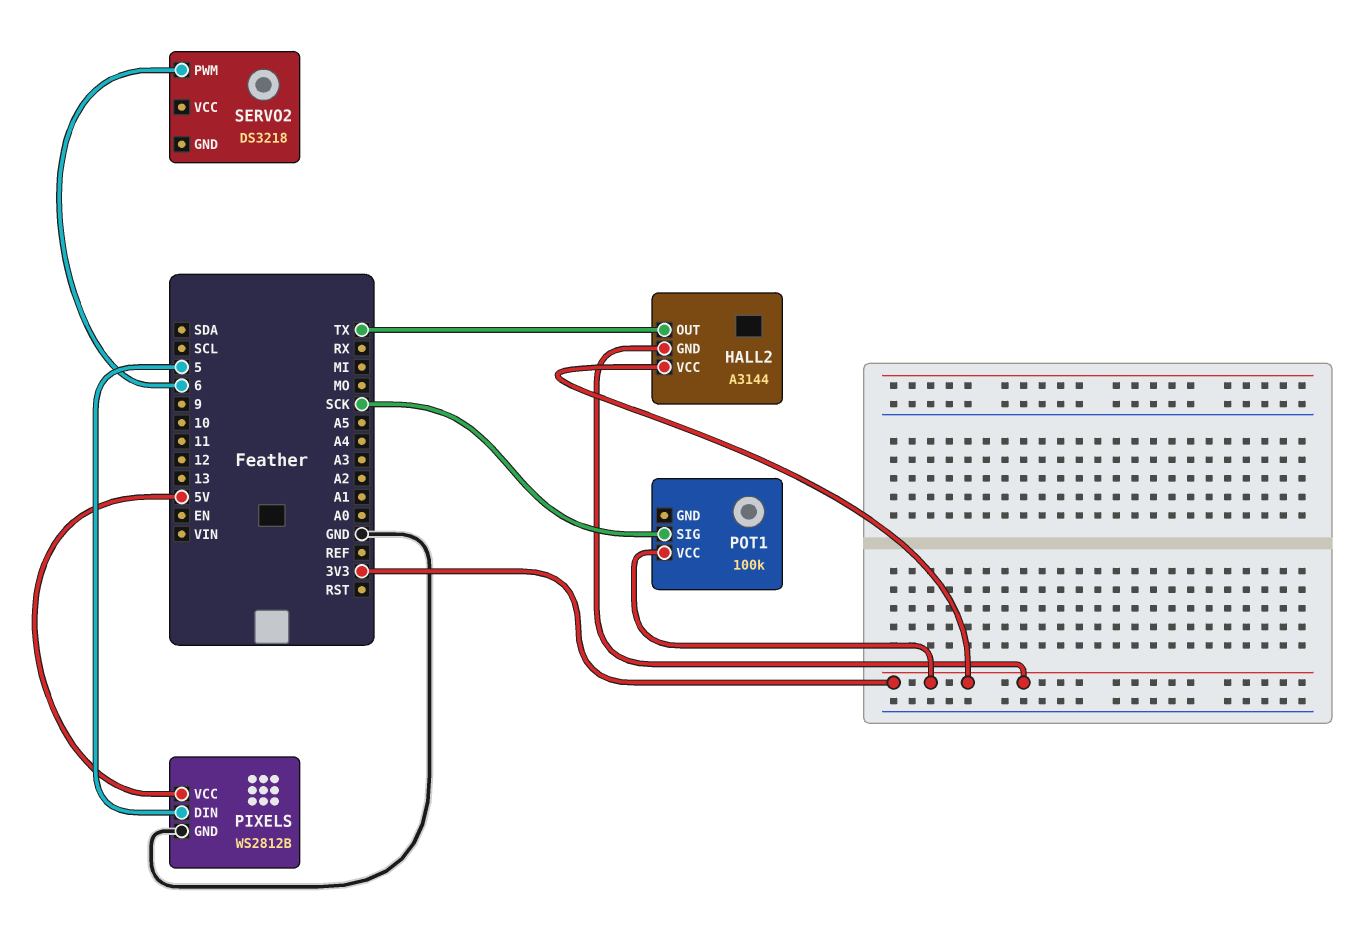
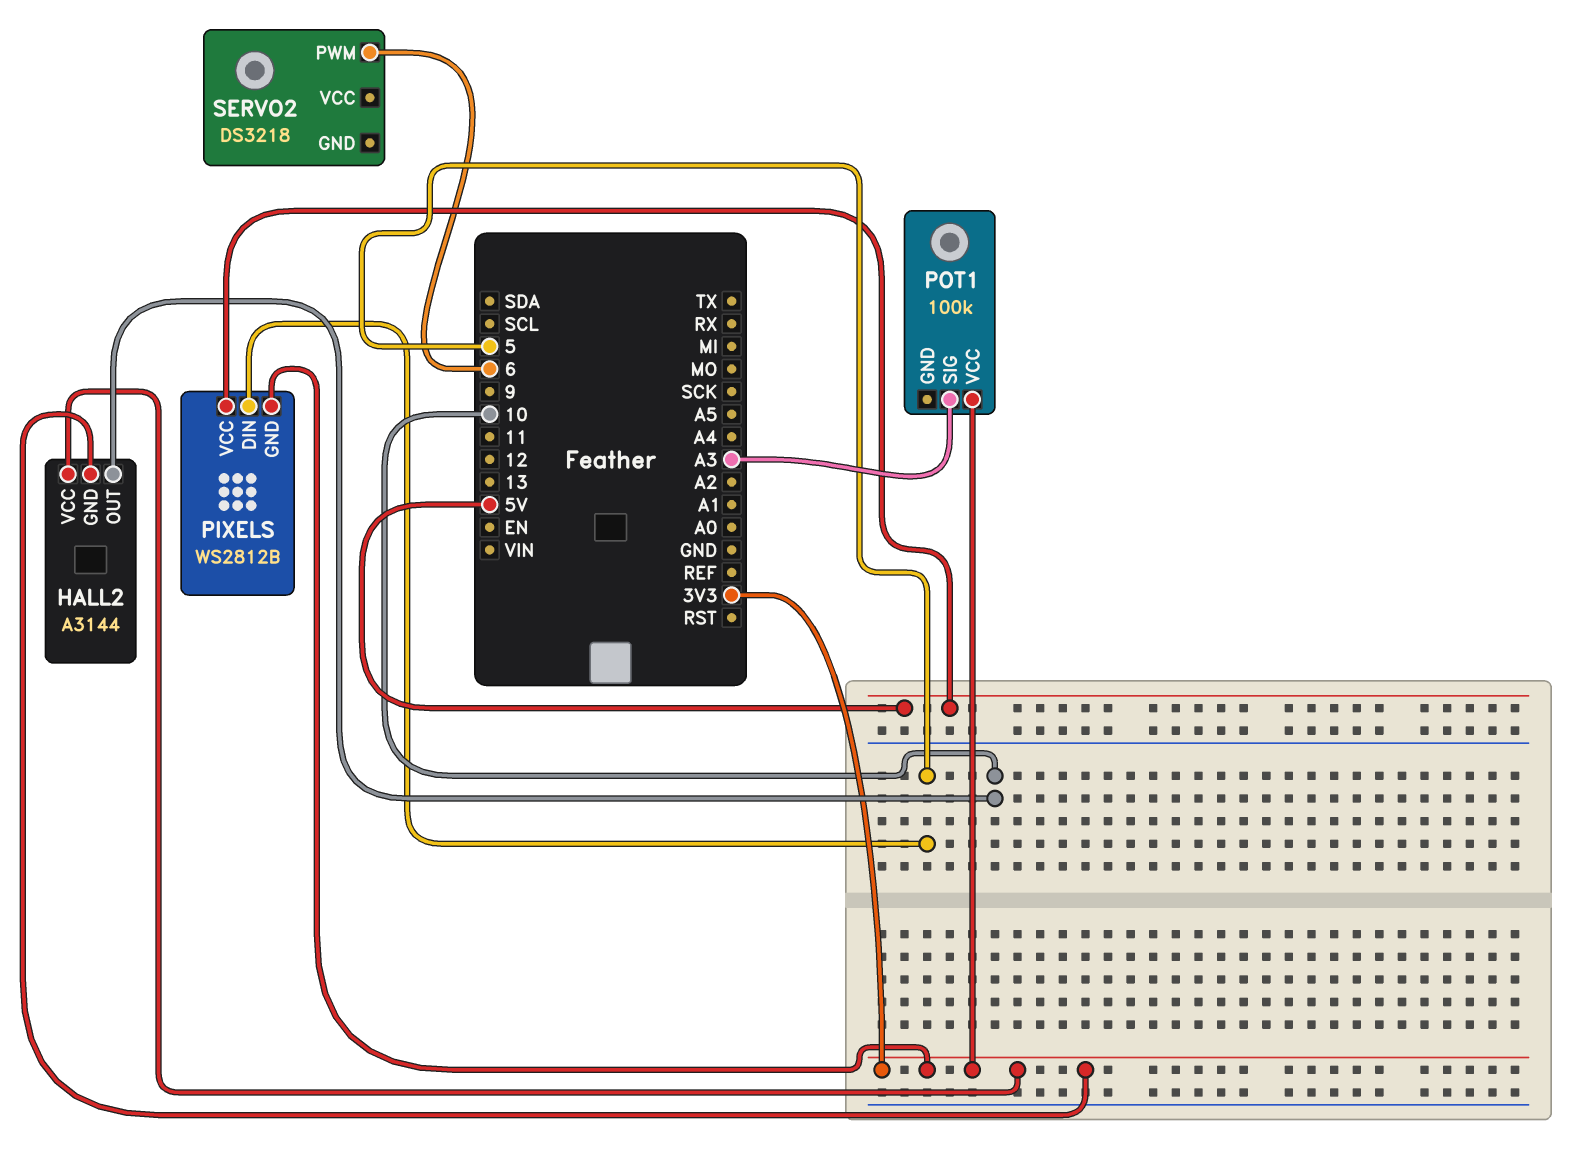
HALL2 pin OUT: TX -> 10
PIXELS pin GND: GND -> 3V3
POT1 pin SIG: SCK -> A3

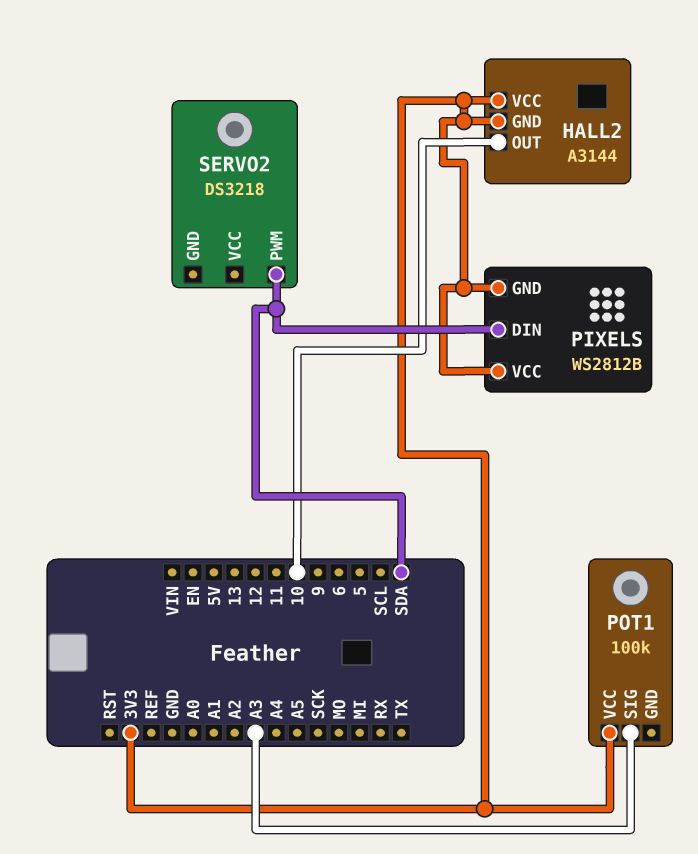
PIXELS pin DIN: 5 -> SDA
PIXELS pin VCC: 5V -> 3V3
SERVO2 pin PWM: 6 -> SDA

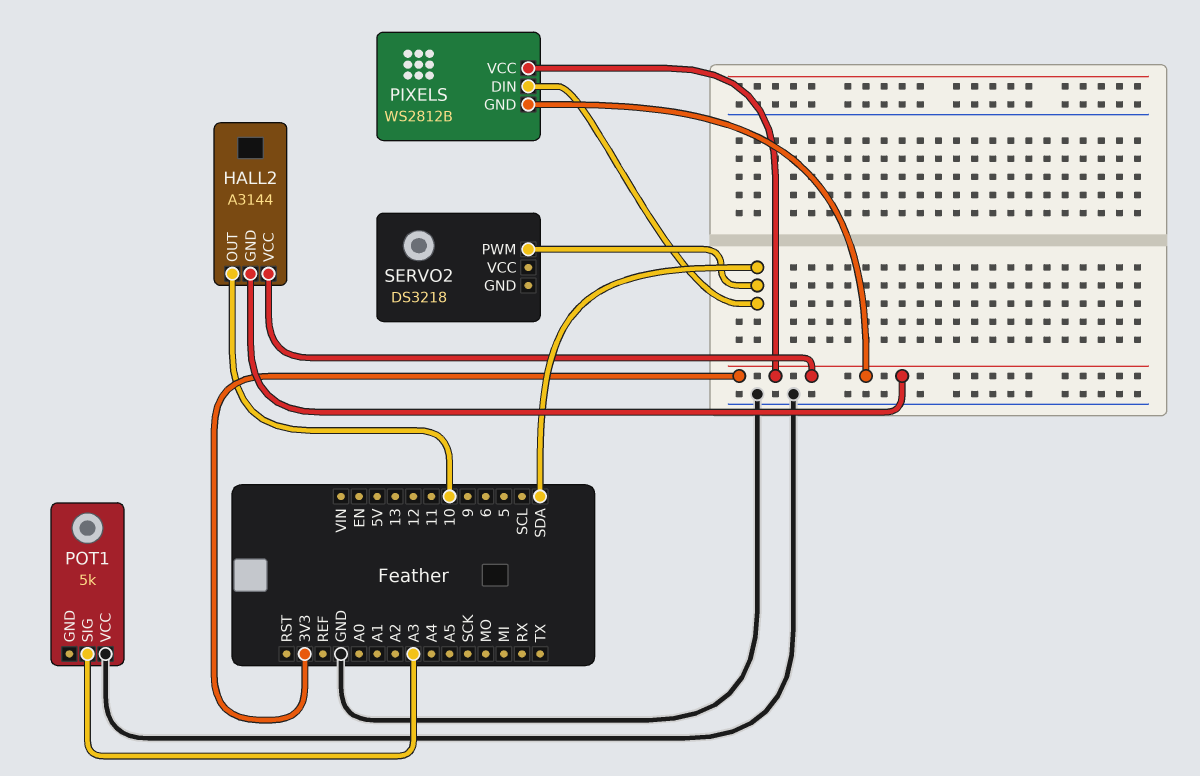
POT1: 100k -> 5k
POT1 pin VCC: 3V3 -> GND

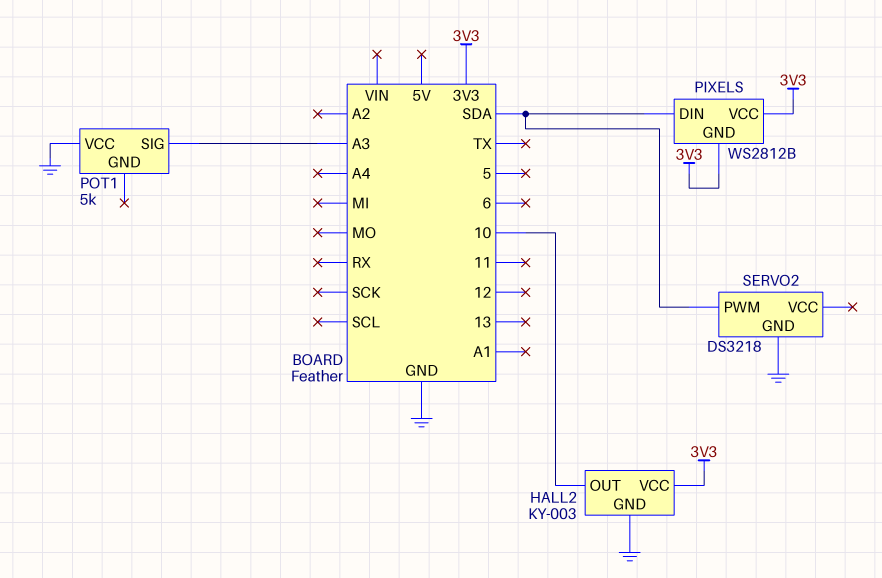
HALL2: A3144 -> KY-003
HALL2 pin GND: 3V3 -> GND
SERVO2 pin GND: none -> GND

